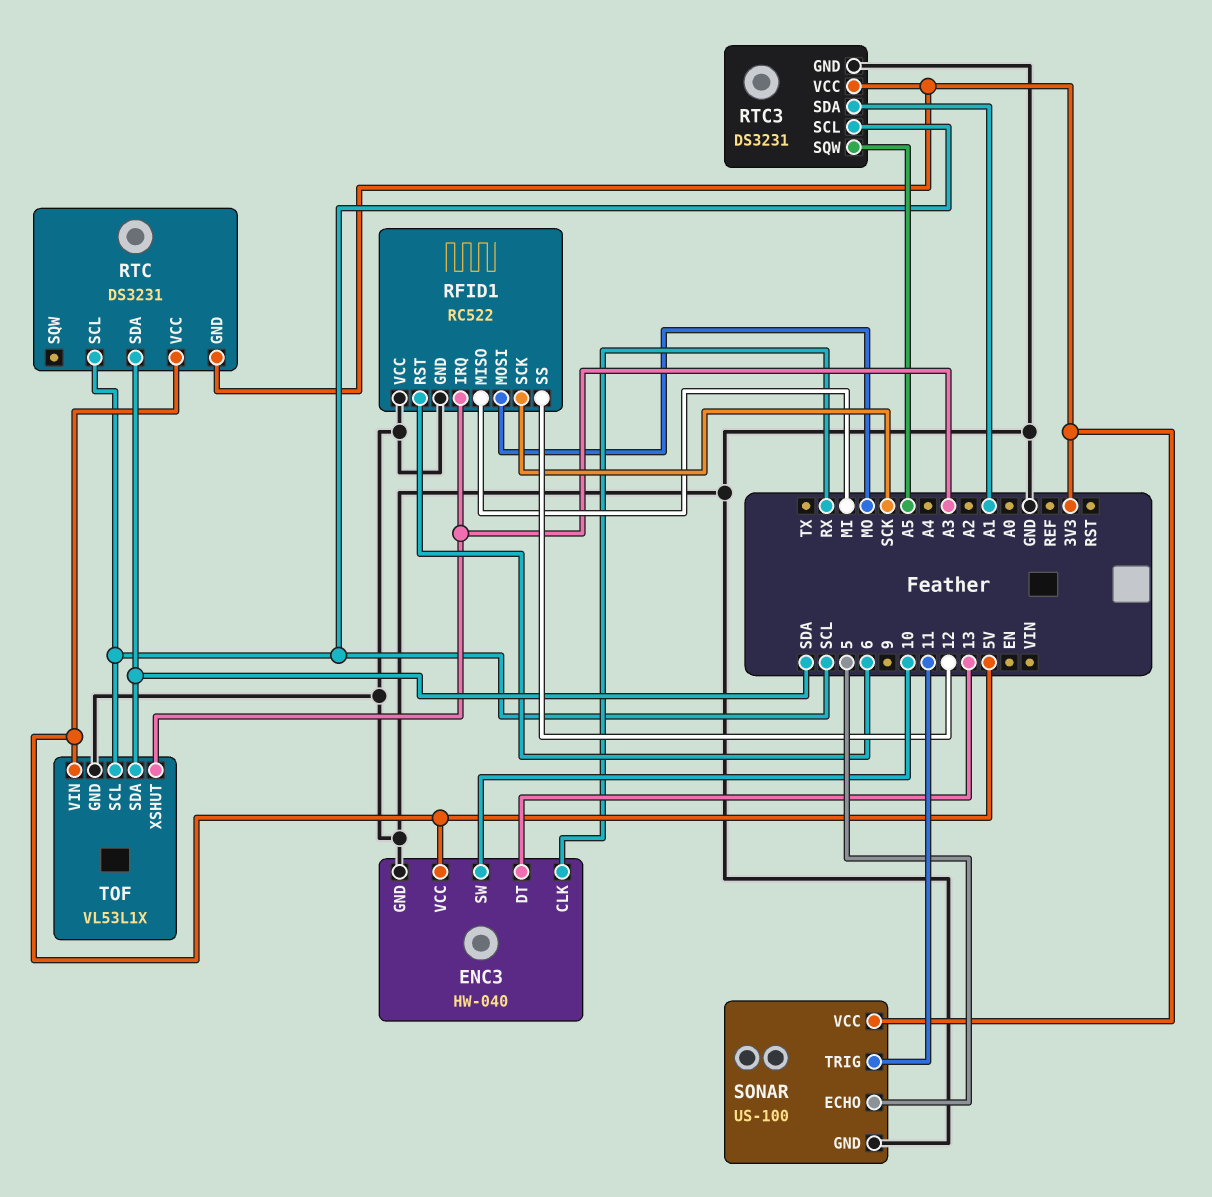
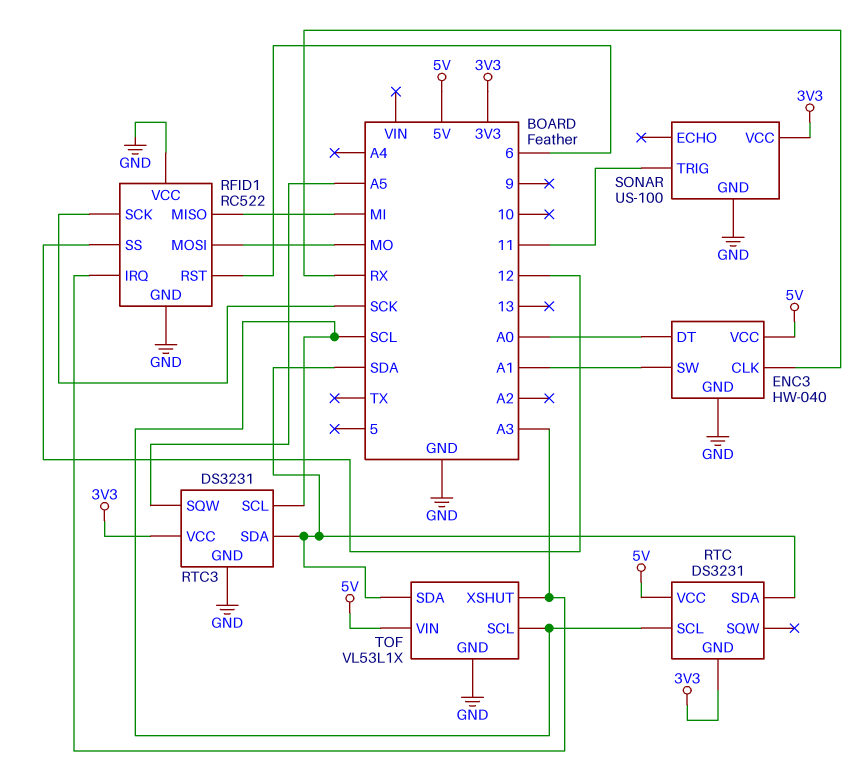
ENC3 pin DT: 13 -> A0
ENC3 pin SW: 10 -> A1
RTC3 pin SDA: A1 -> SDA
SONAR pin ECHO: 5 -> none

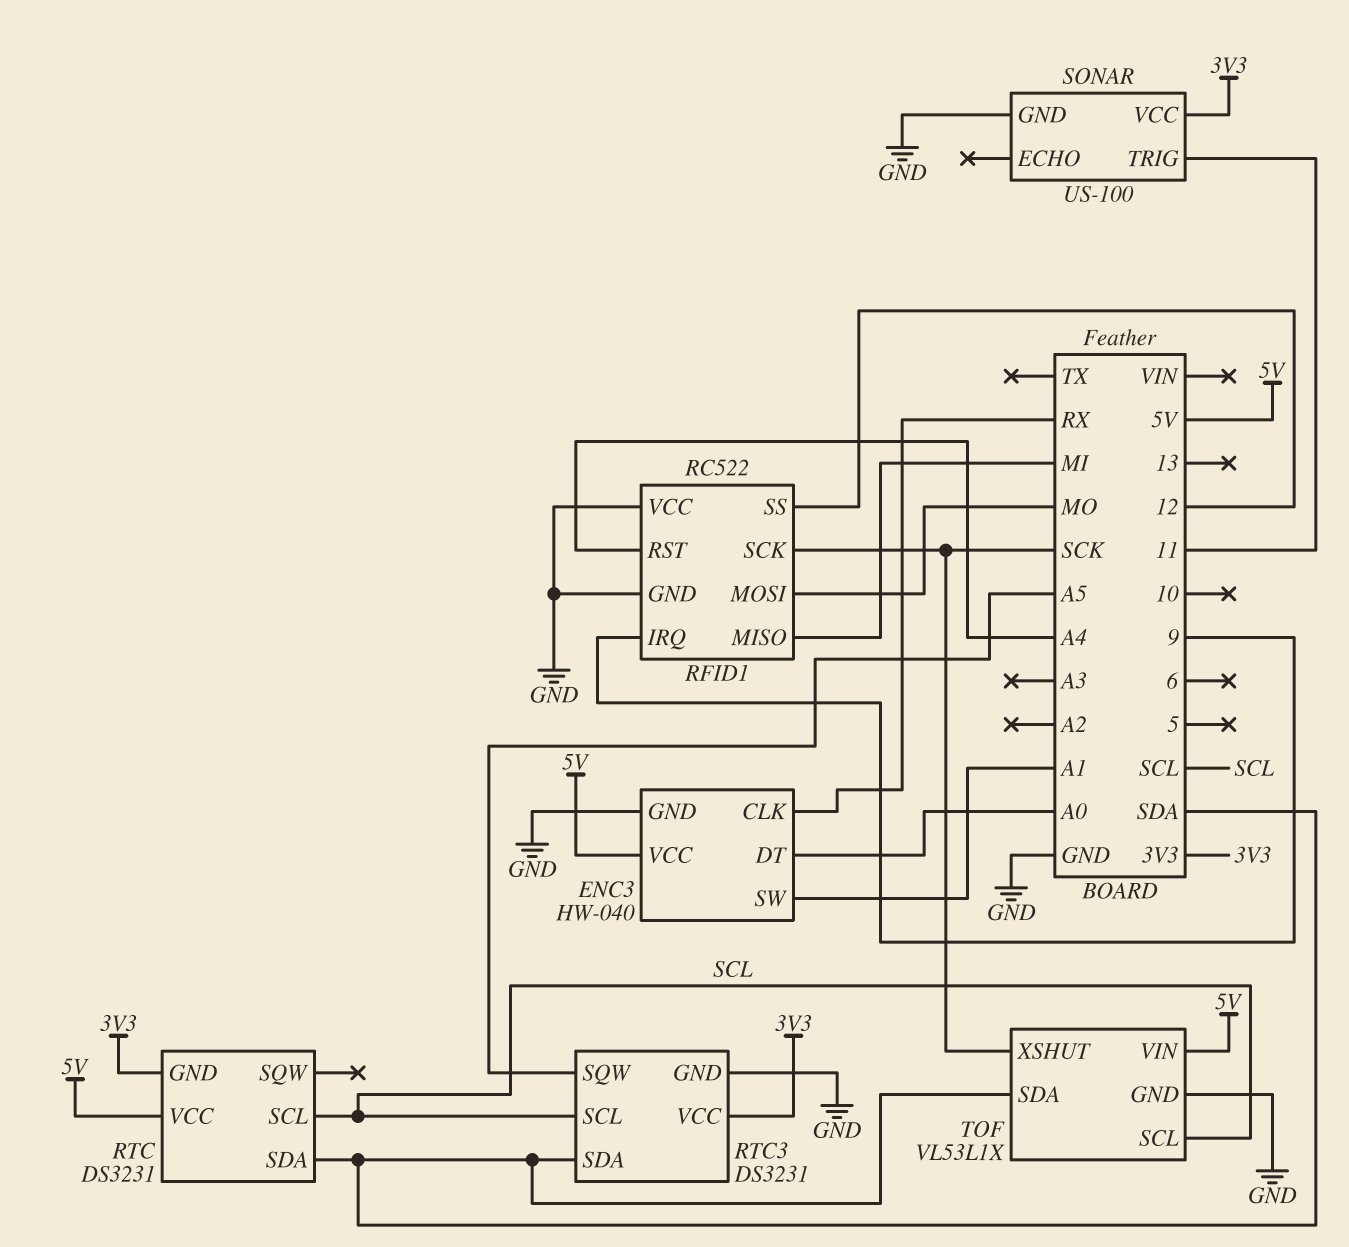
RFID1 pin IRQ: A3 -> 9
RFID1 pin RST: 6 -> A4
TOF pin XSHUT: A3 -> SCK

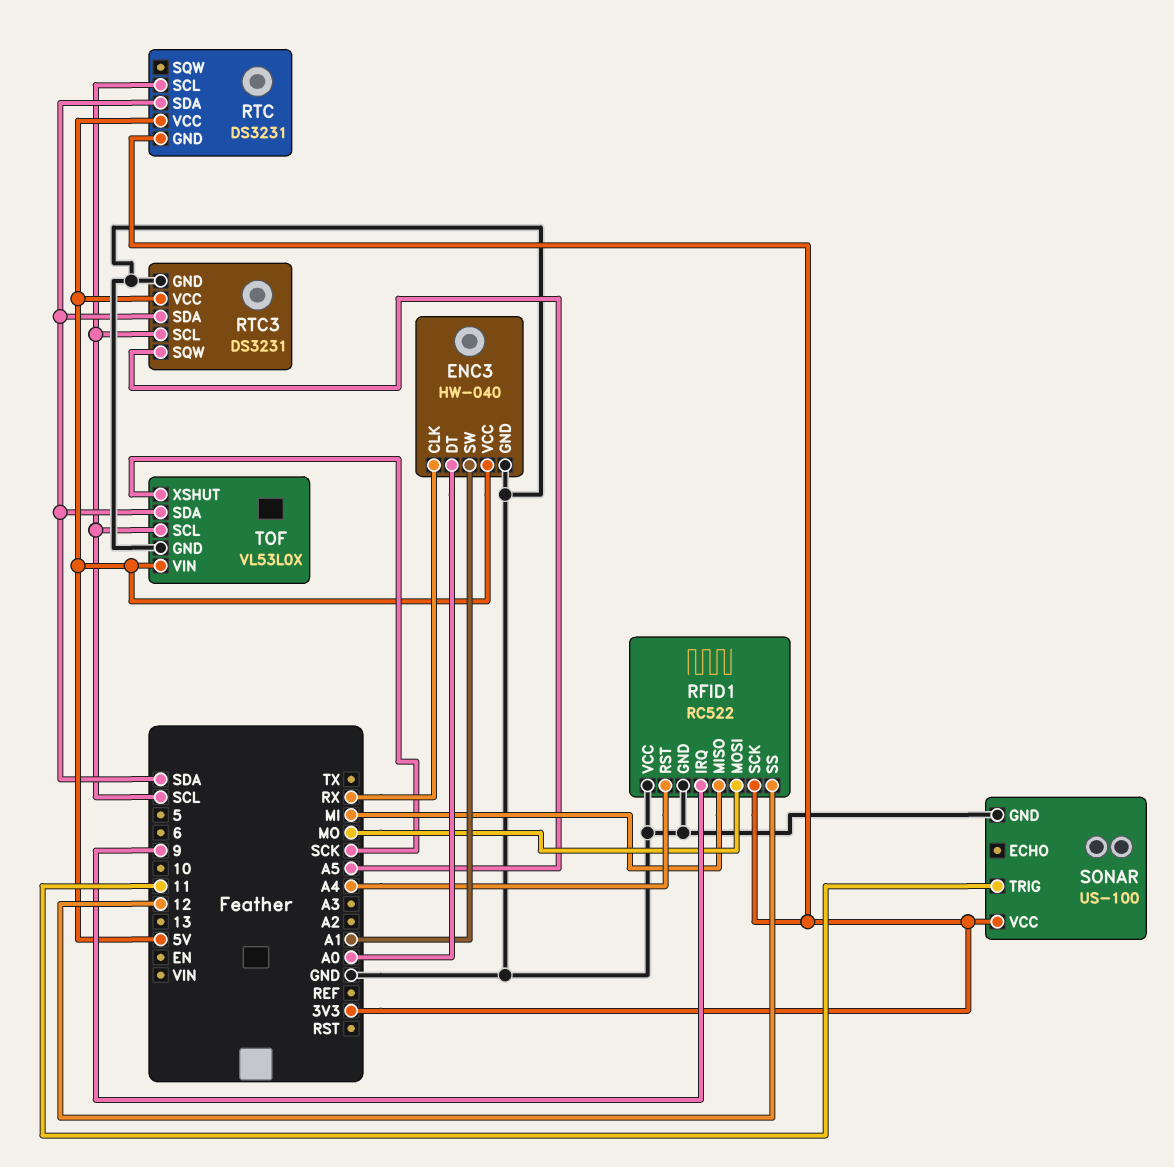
RFID1 pin SCK: SCK -> 3V3
RTC3 pin VCC: 3V3 -> 5V
TOF: VL53L1X -> VL53L0X

